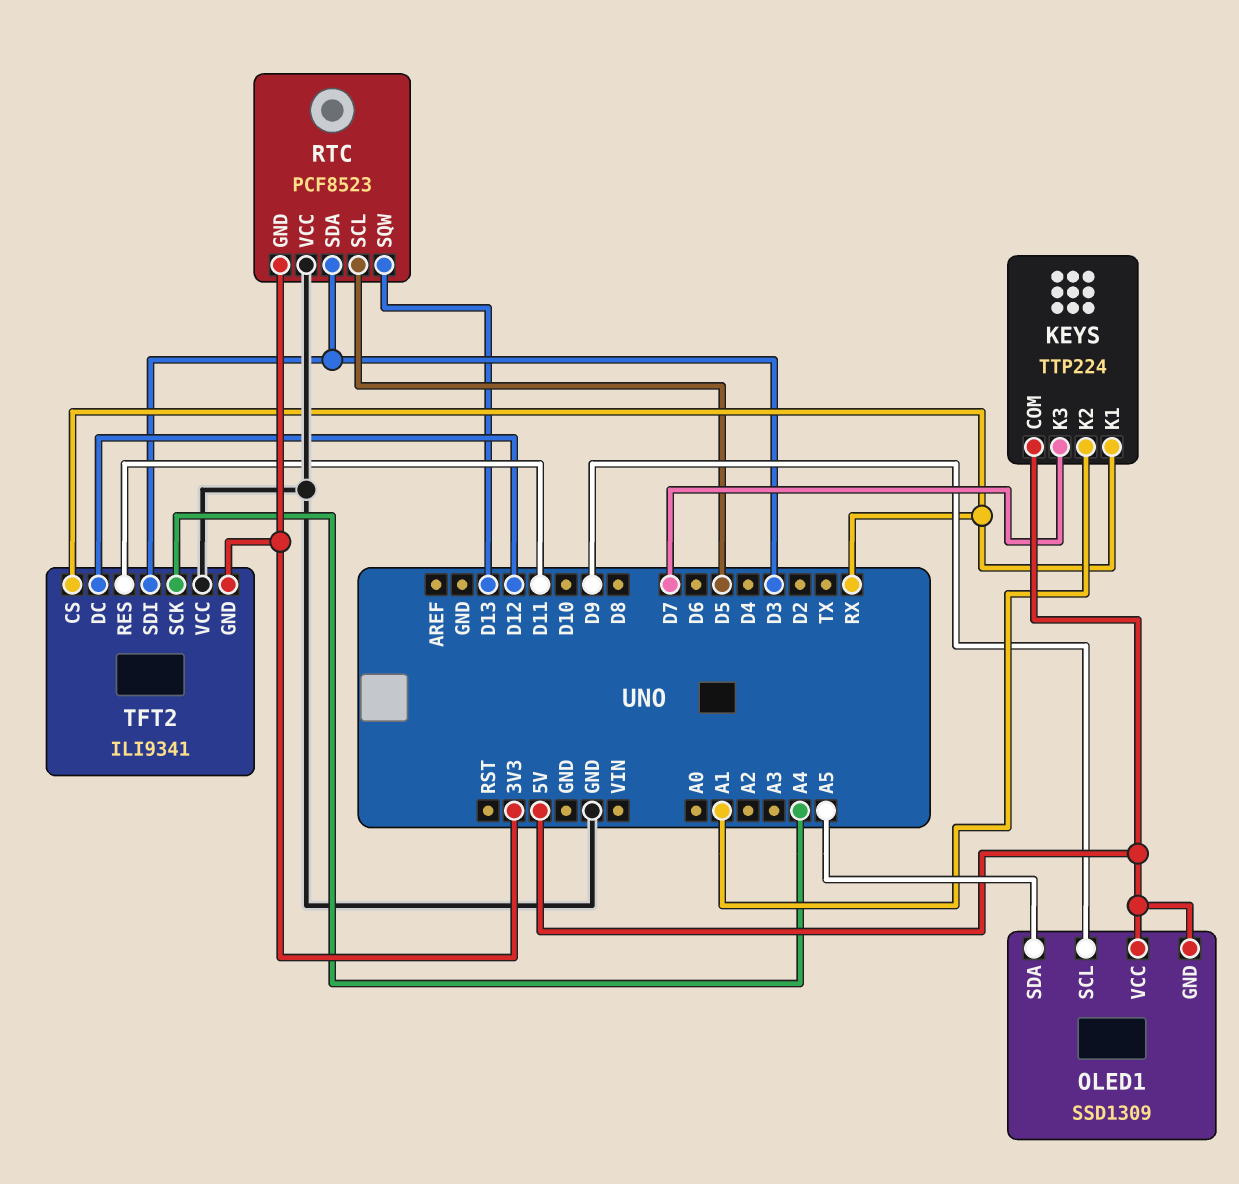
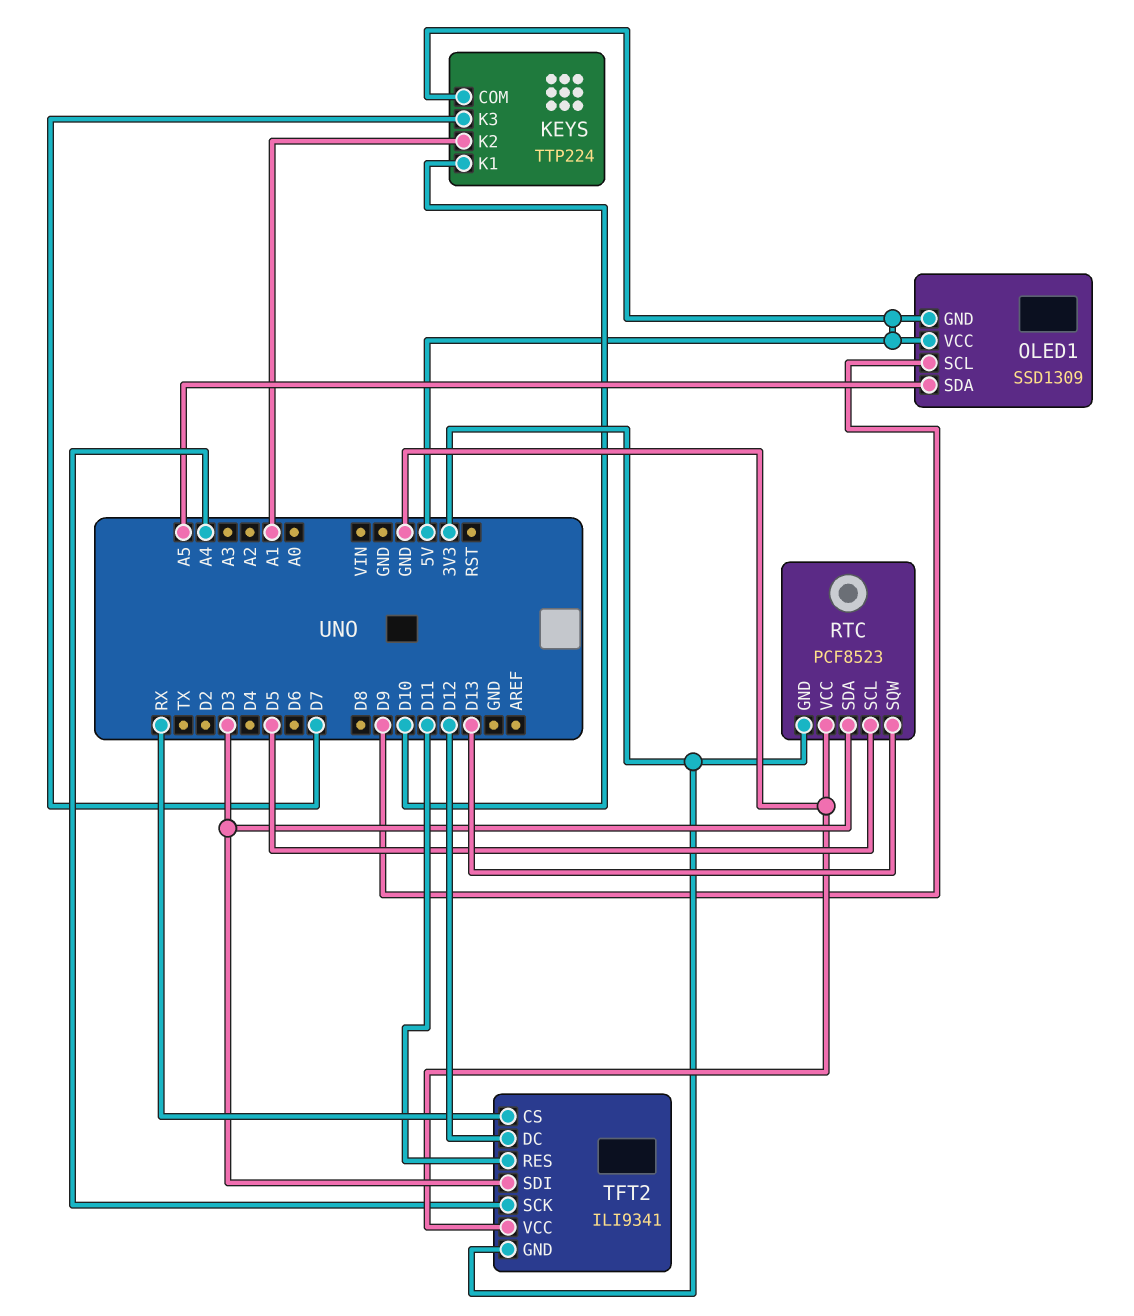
KEYS pin K1: RX -> D10

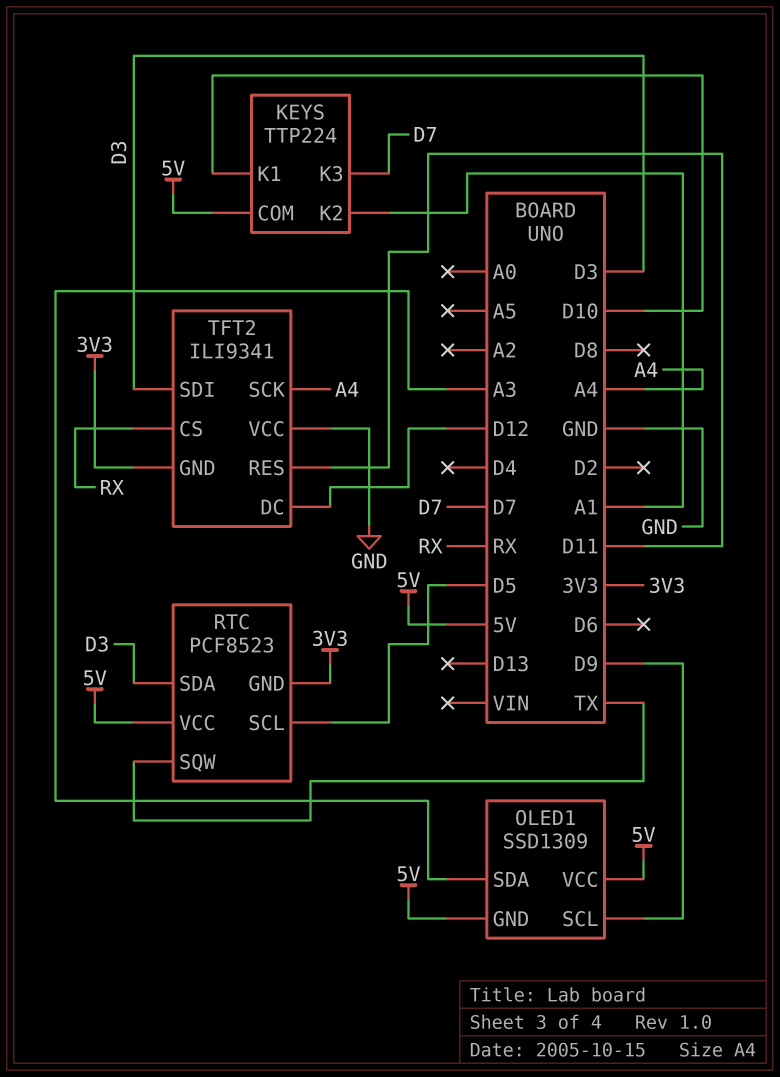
OLED1 pin SDA: A5 -> A3
RTC pin SQW: D13 -> TX
RTC pin VCC: GND -> 5V

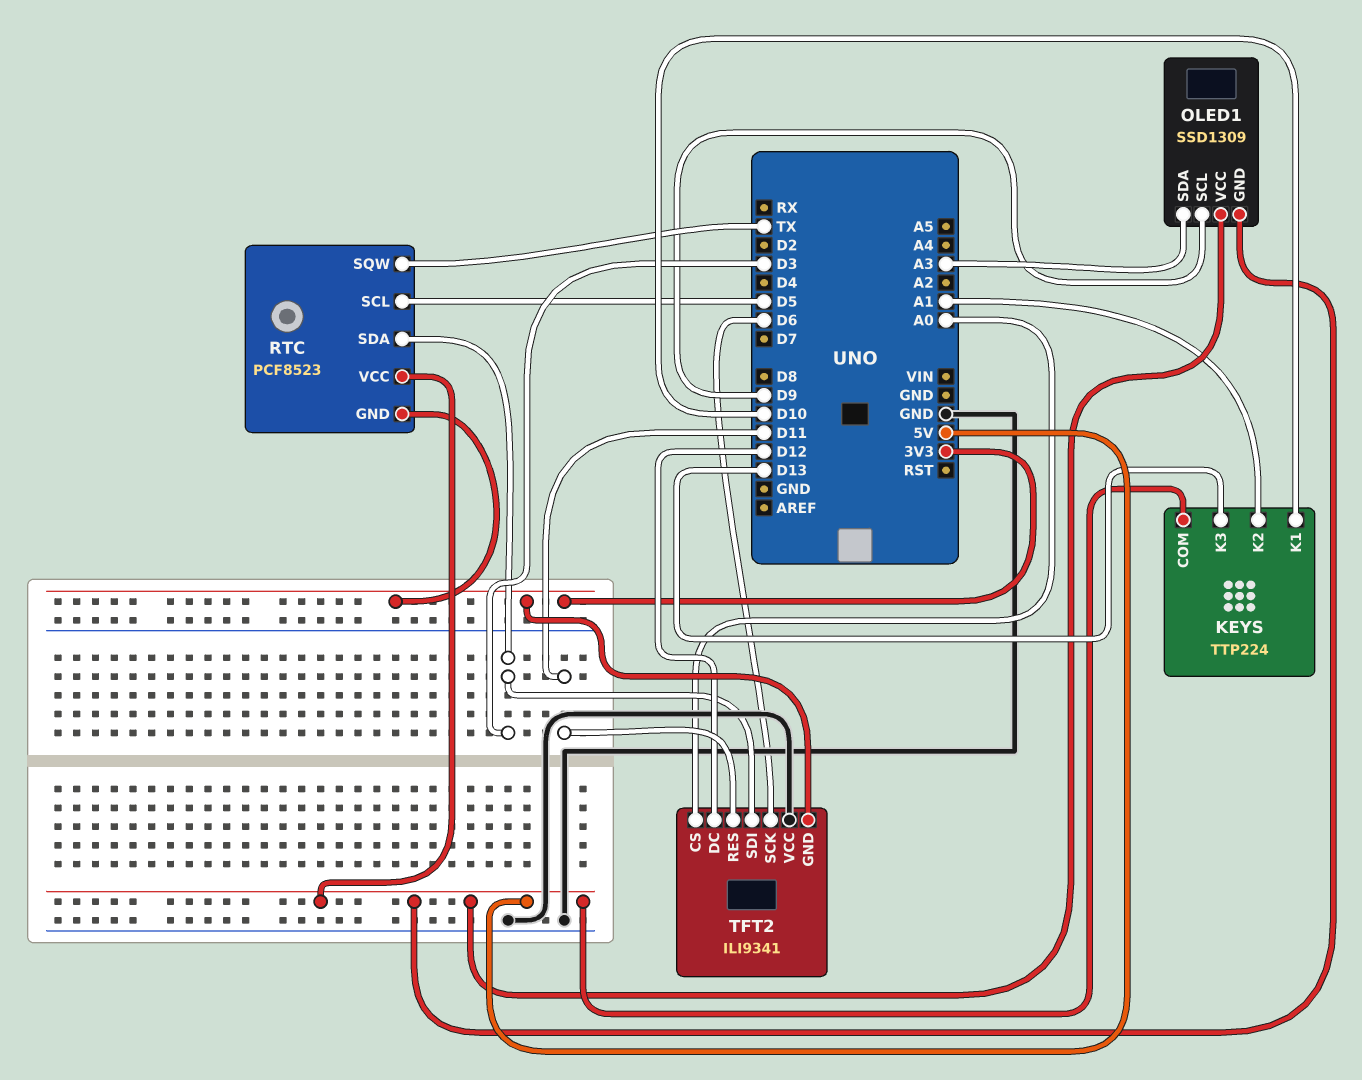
KEYS pin K3: D7 -> D13
TFT2 pin CS: RX -> A0
TFT2 pin SCK: A4 -> D6

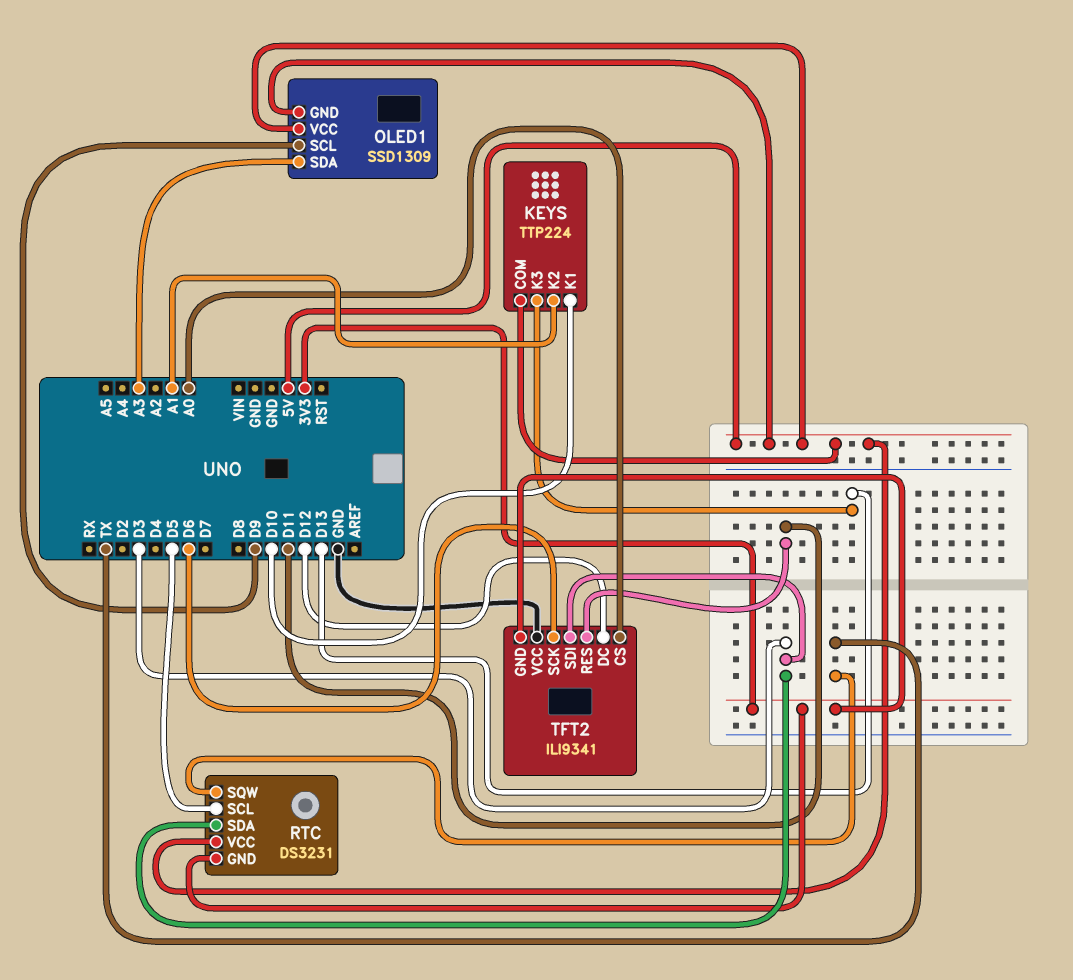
RTC: PCF8523 -> DS3231

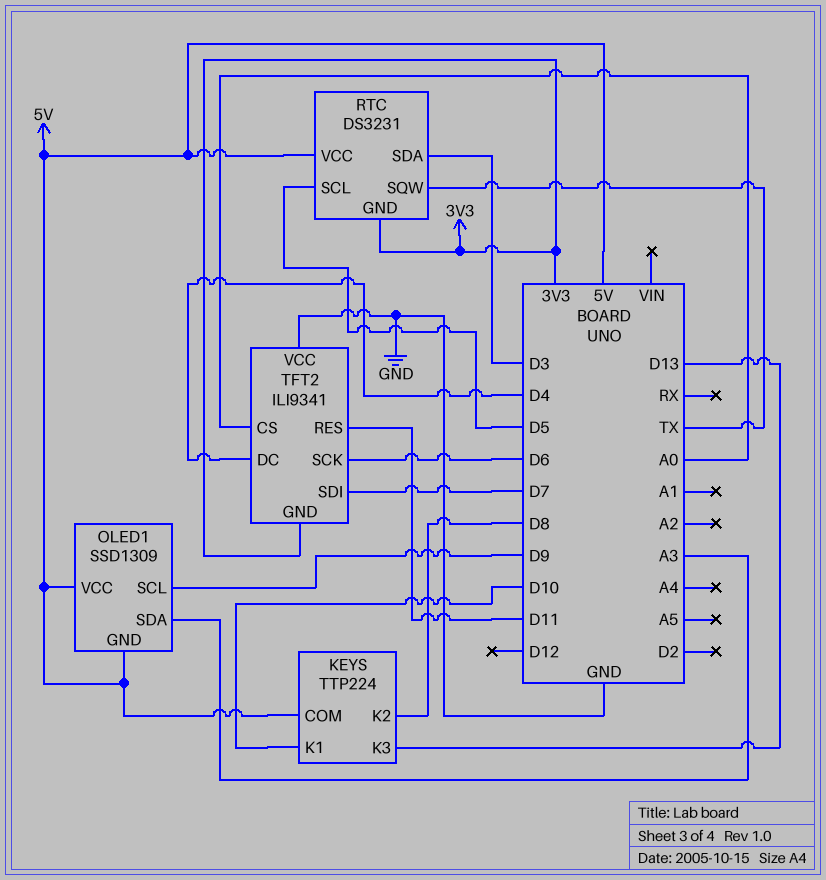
KEYS pin K2: A1 -> D8
TFT2 pin DC: D12 -> D4
TFT2 pin SDI: D3 -> D7

